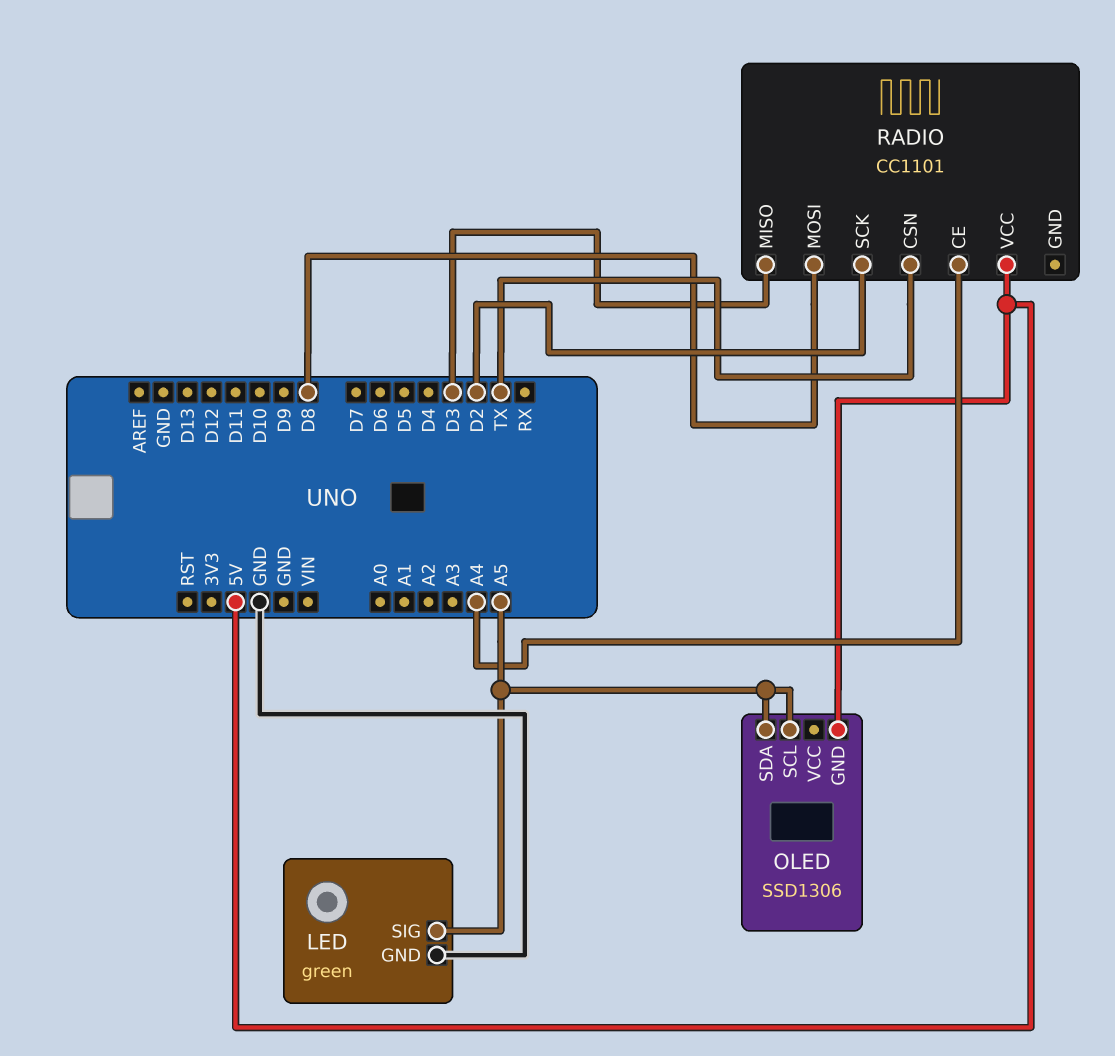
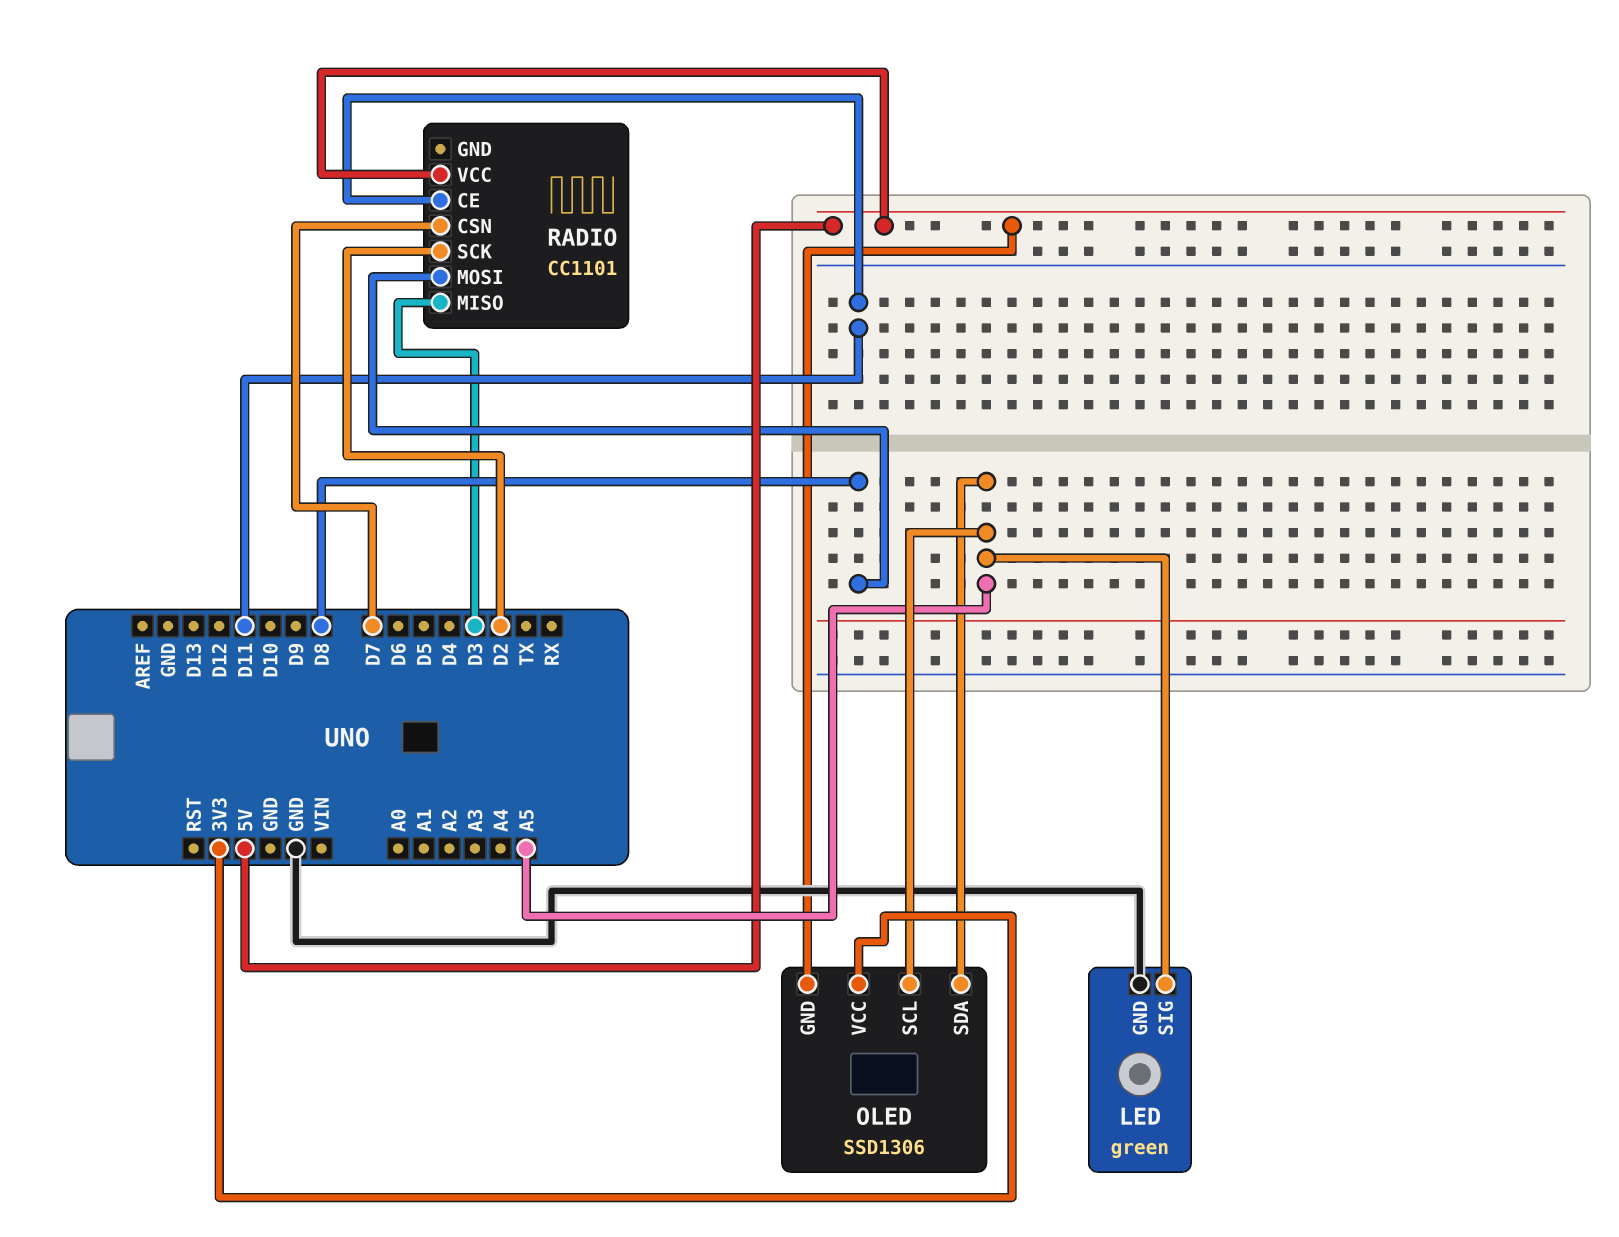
OLED pin VCC: none -> 3V3
RADIO pin CE: A4 -> D11
RADIO pin CSN: TX -> D7

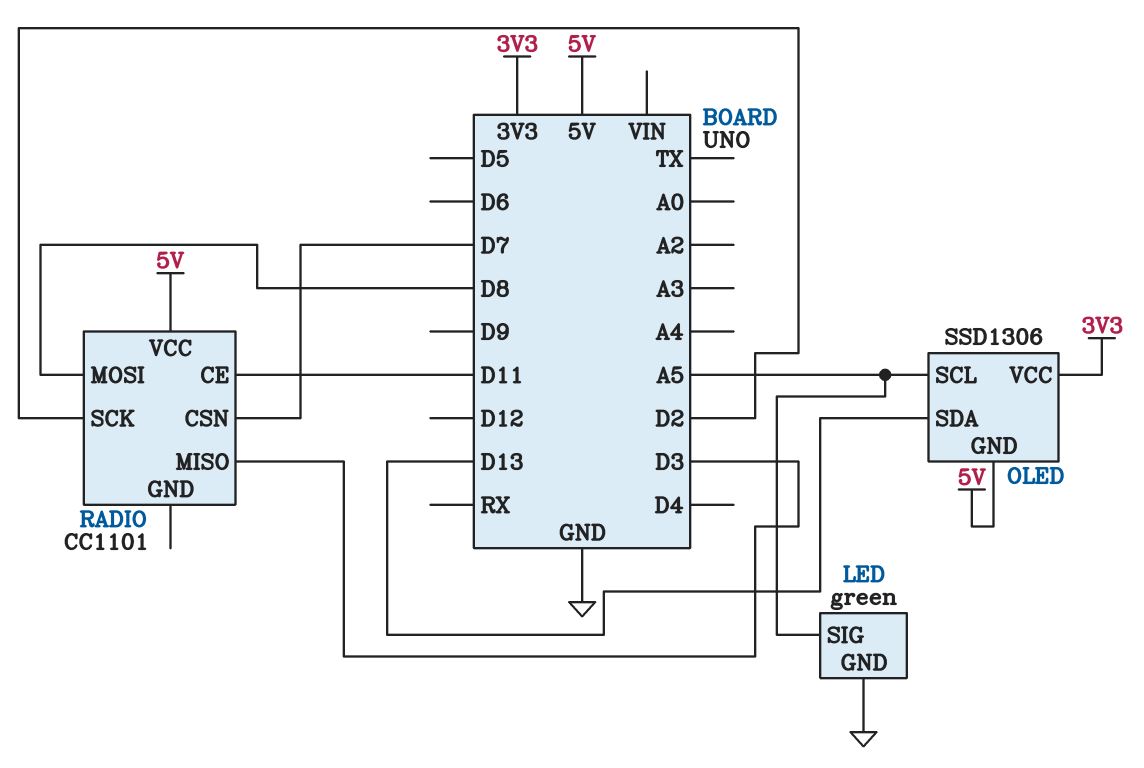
OLED pin SDA: A5 -> D13

